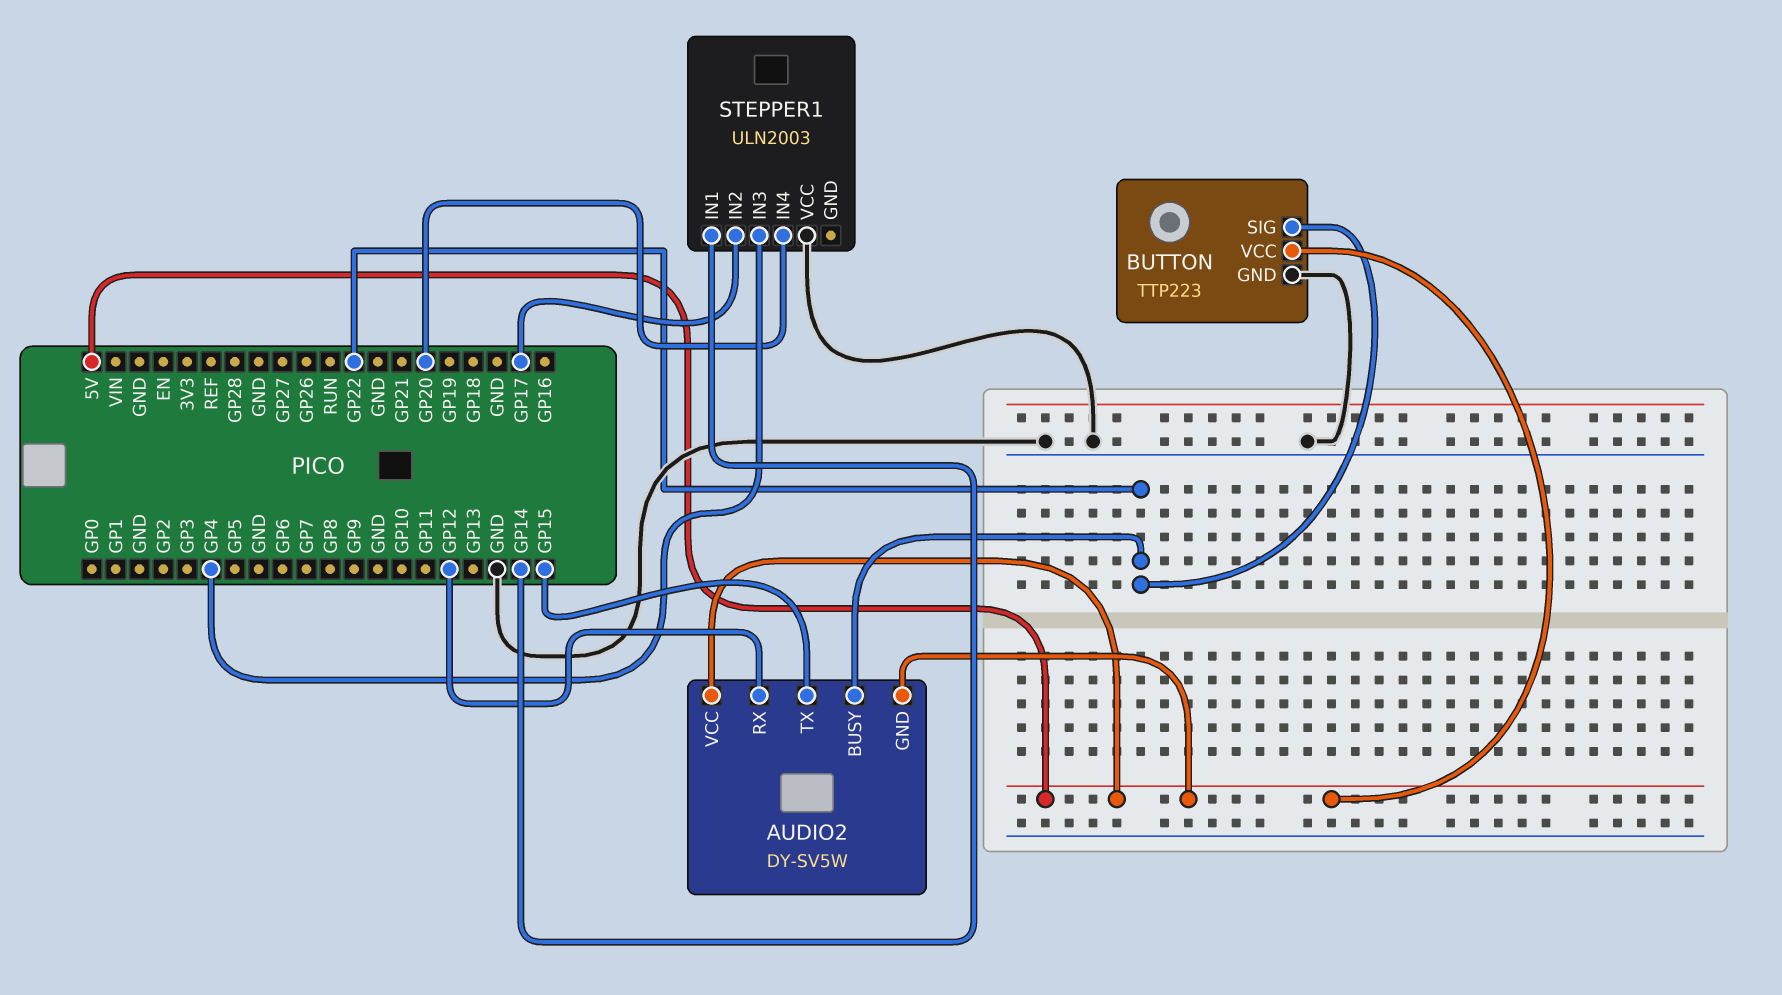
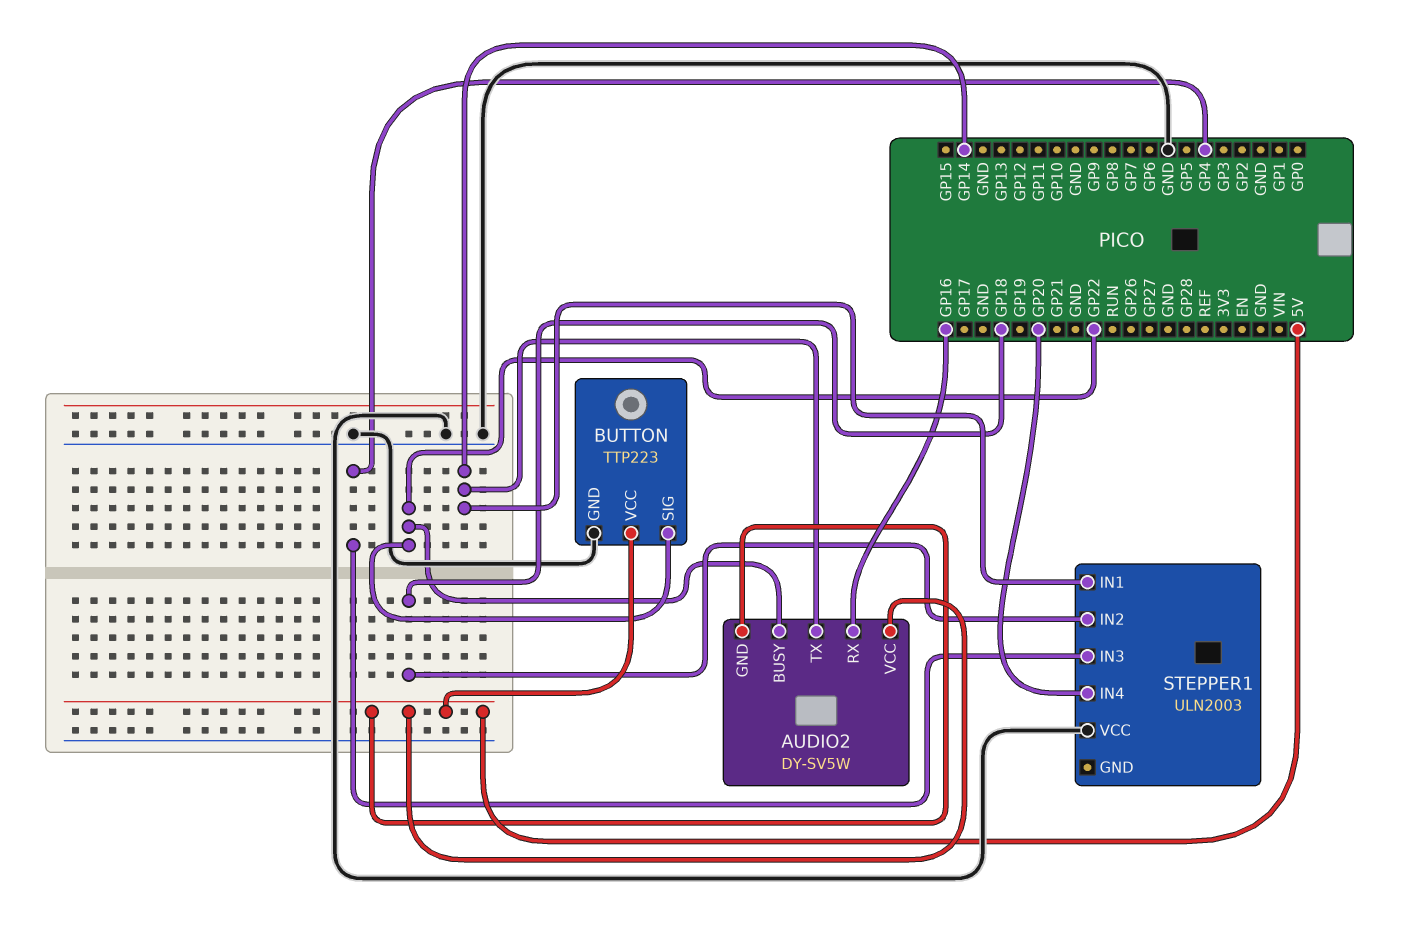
AUDIO2 pin RX: GP12 -> GP16
AUDIO2 pin TX: GP15 -> GP14
STEPPER1 pin IN2: GP17 -> GP18

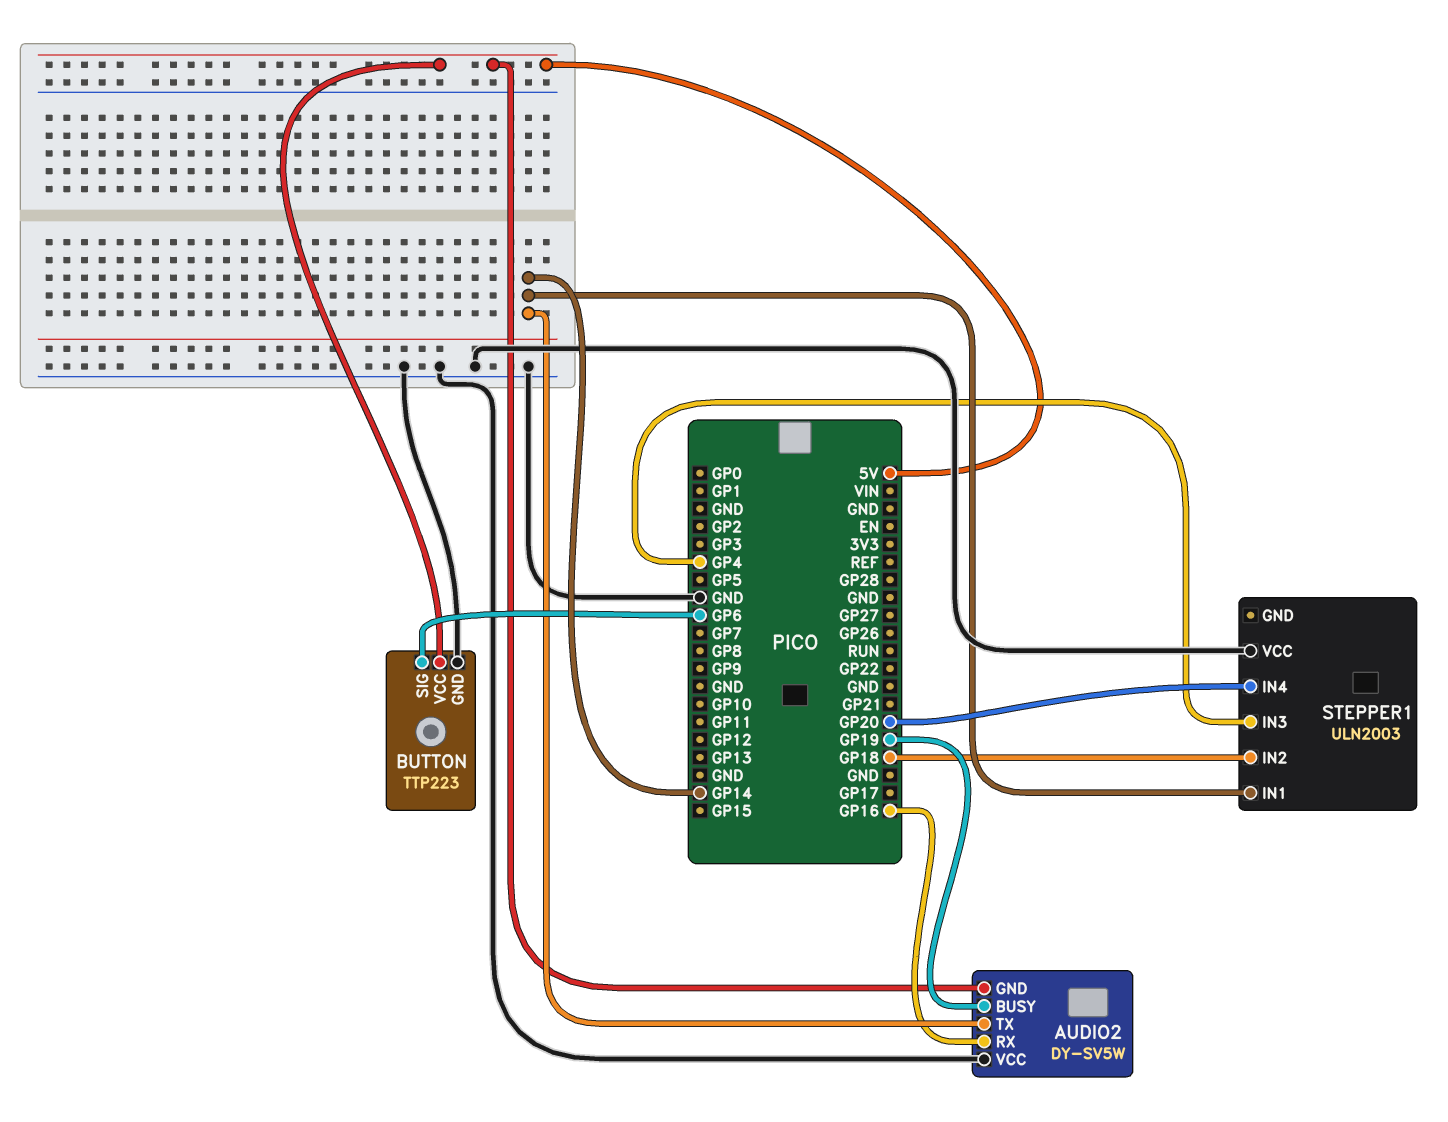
AUDIO2 pin BUSY: GP22 -> GP19
AUDIO2 pin VCC: 5V -> GND
BUTTON pin SIG: GP22 -> GP6

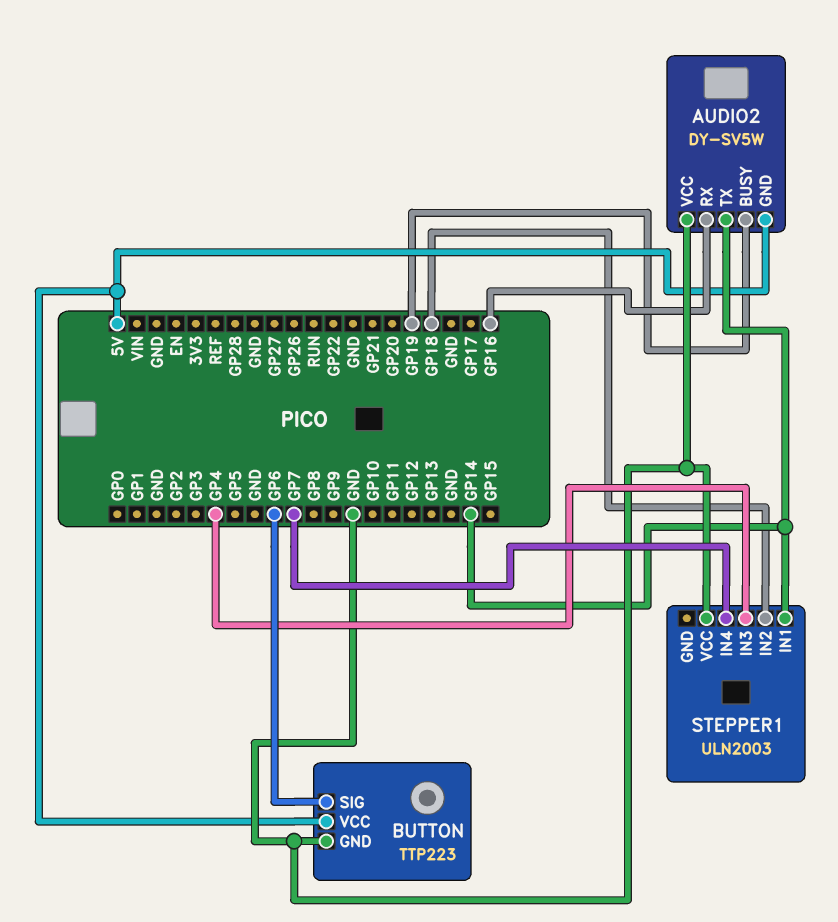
STEPPER1 pin IN4: GP20 -> GP7

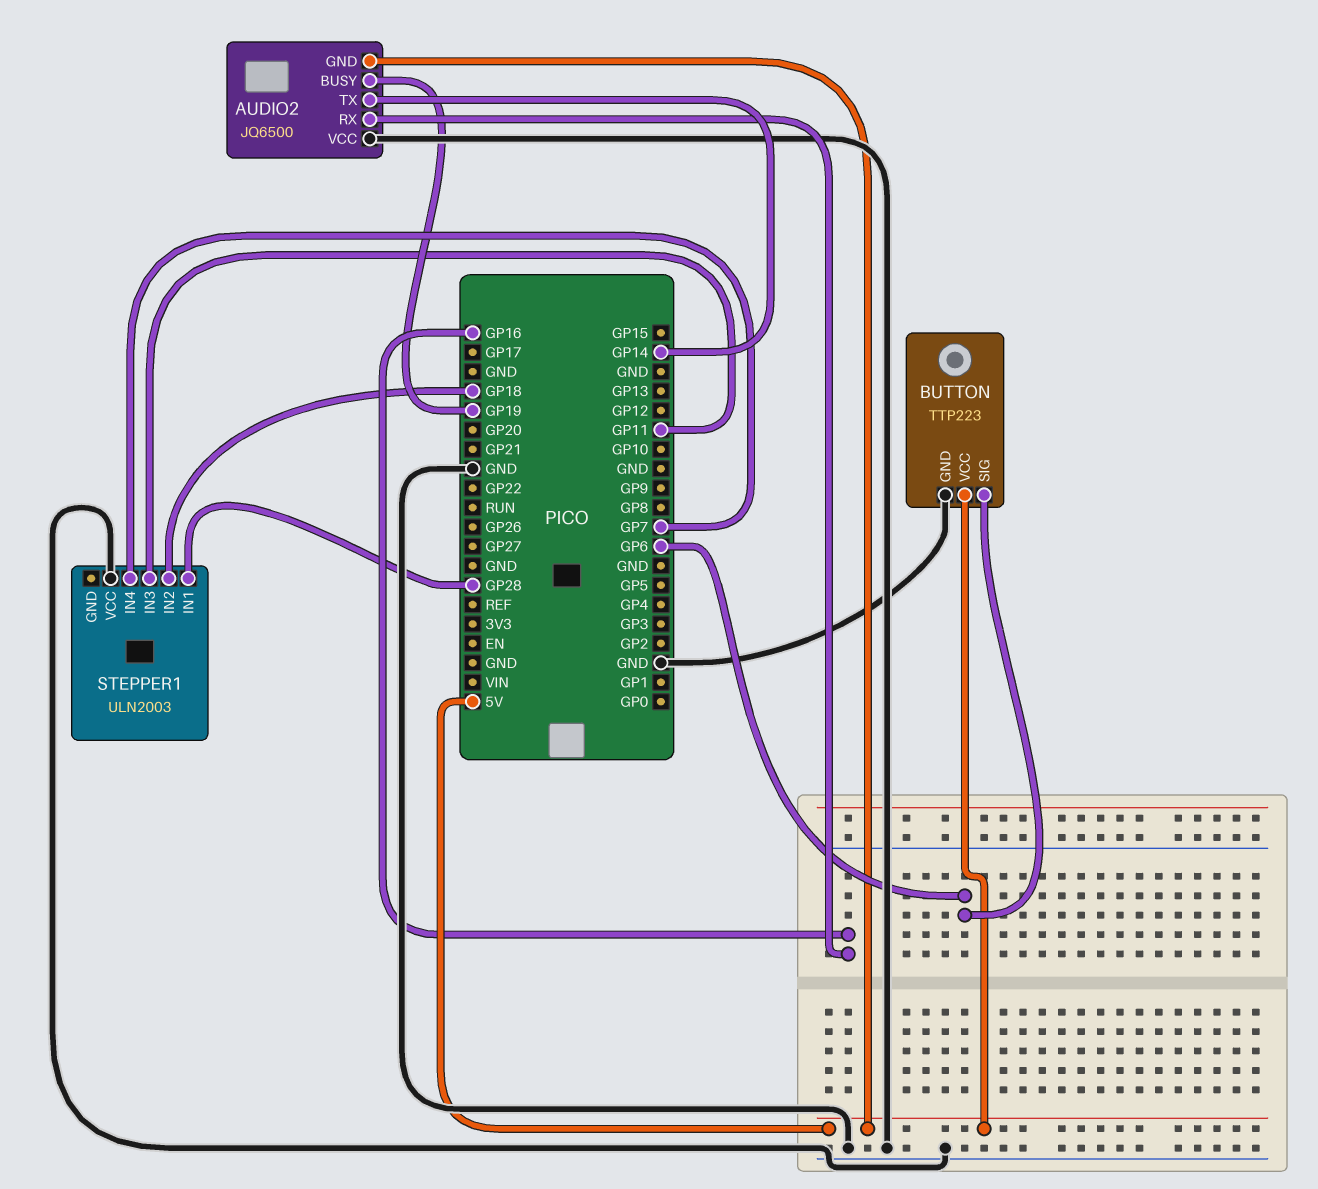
AUDIO2: DY-SV5W -> JQ6500
STEPPER1 pin IN1: GP14 -> GP28
STEPPER1 pin IN3: GP4 -> GP11

